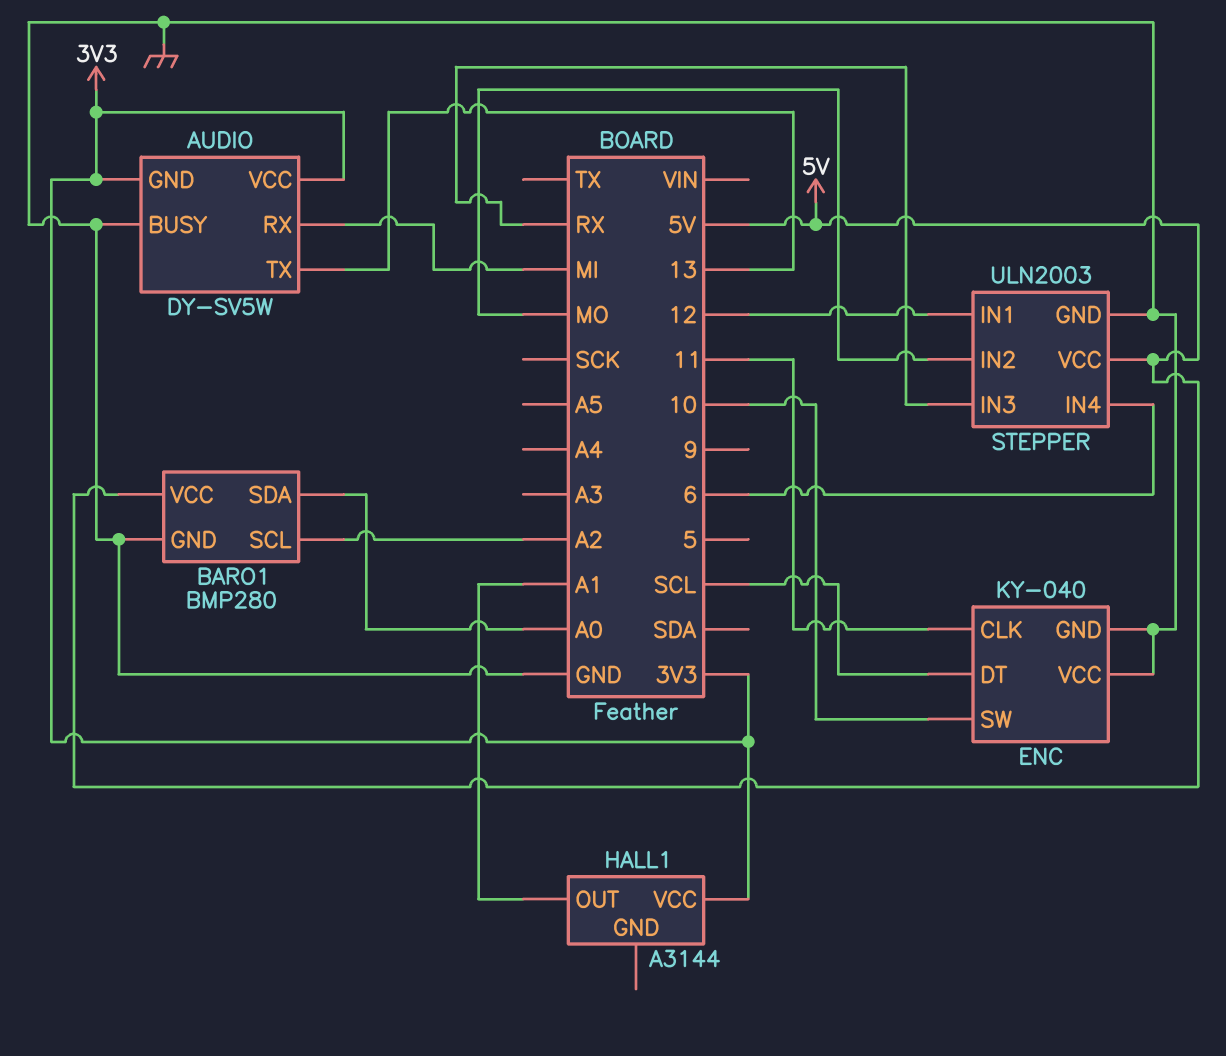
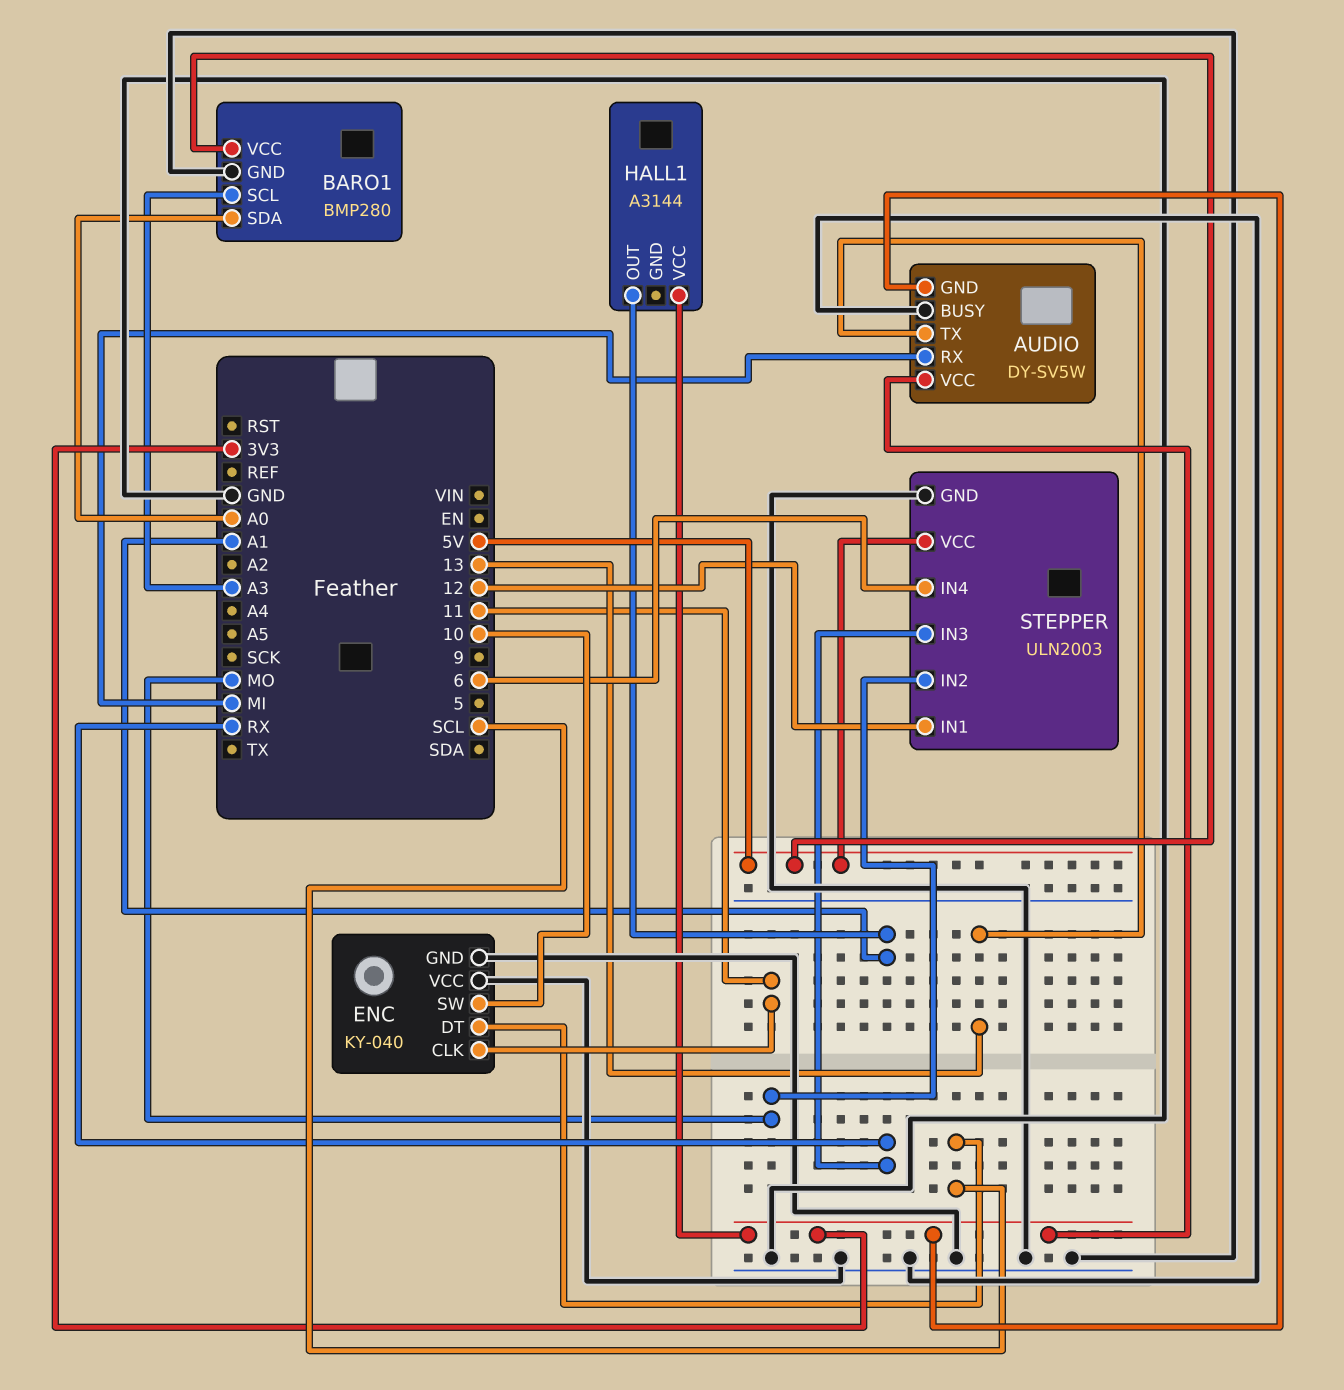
BARO1 pin SCL: A2 -> A3

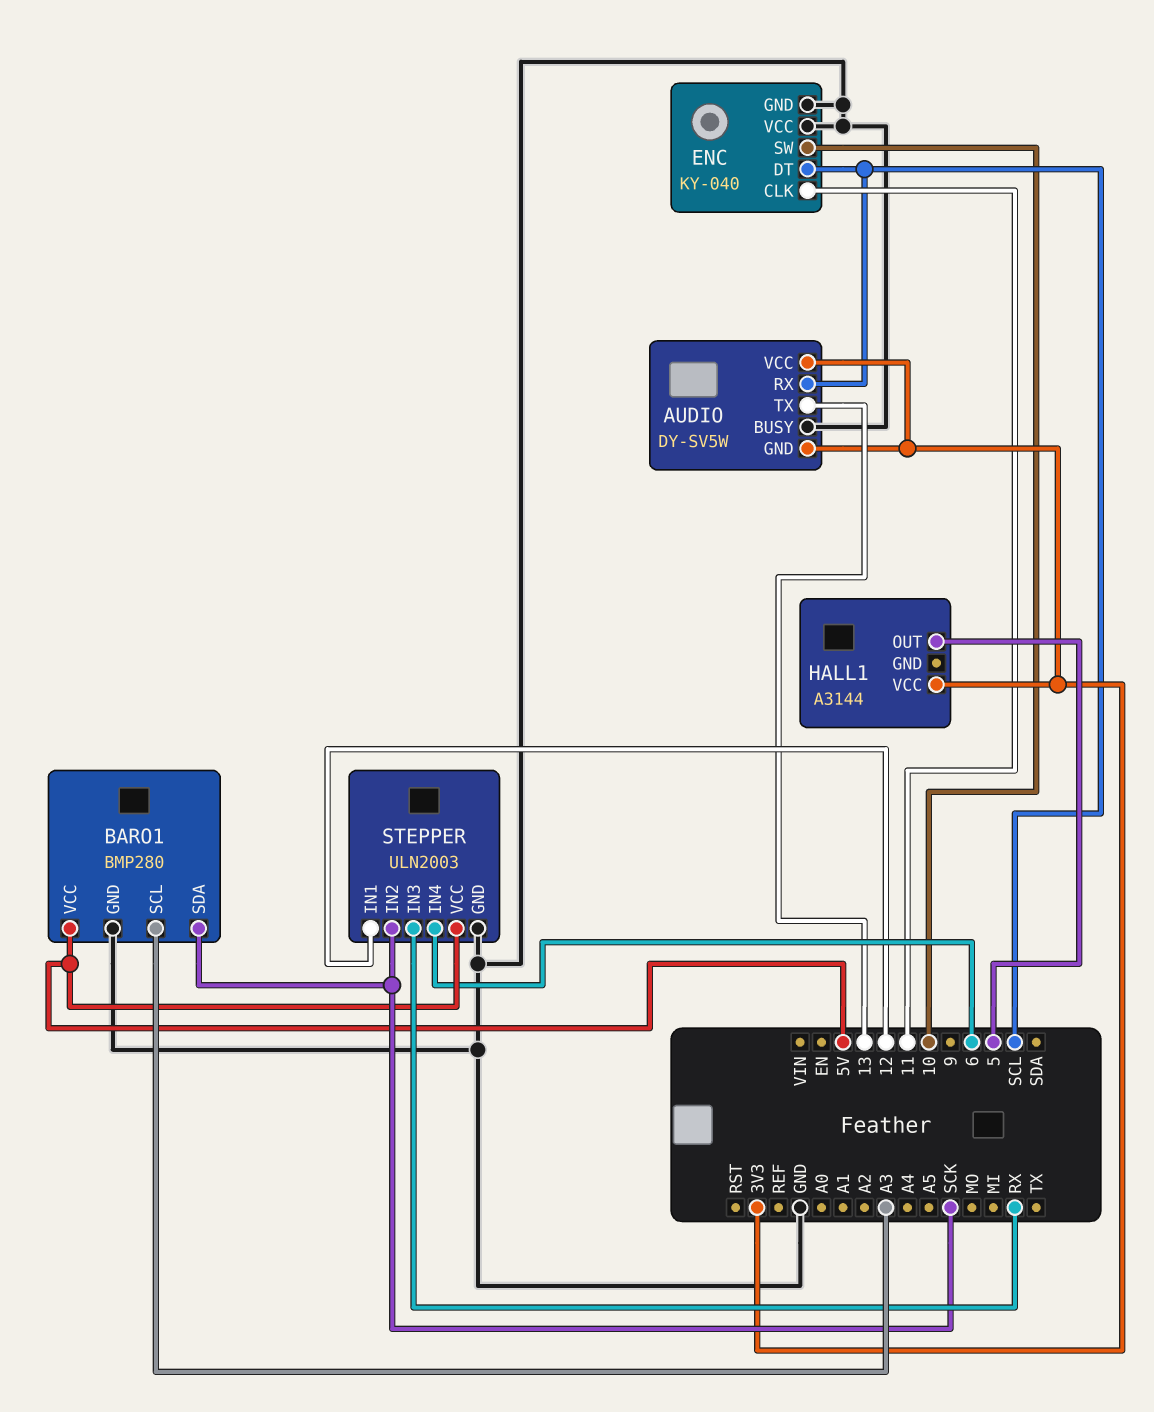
AUDIO pin RX: MI -> SCL
BARO1 pin SDA: A0 -> SCK
HALL1 pin OUT: A1 -> 5
STEPPER pin IN2: MO -> SCK

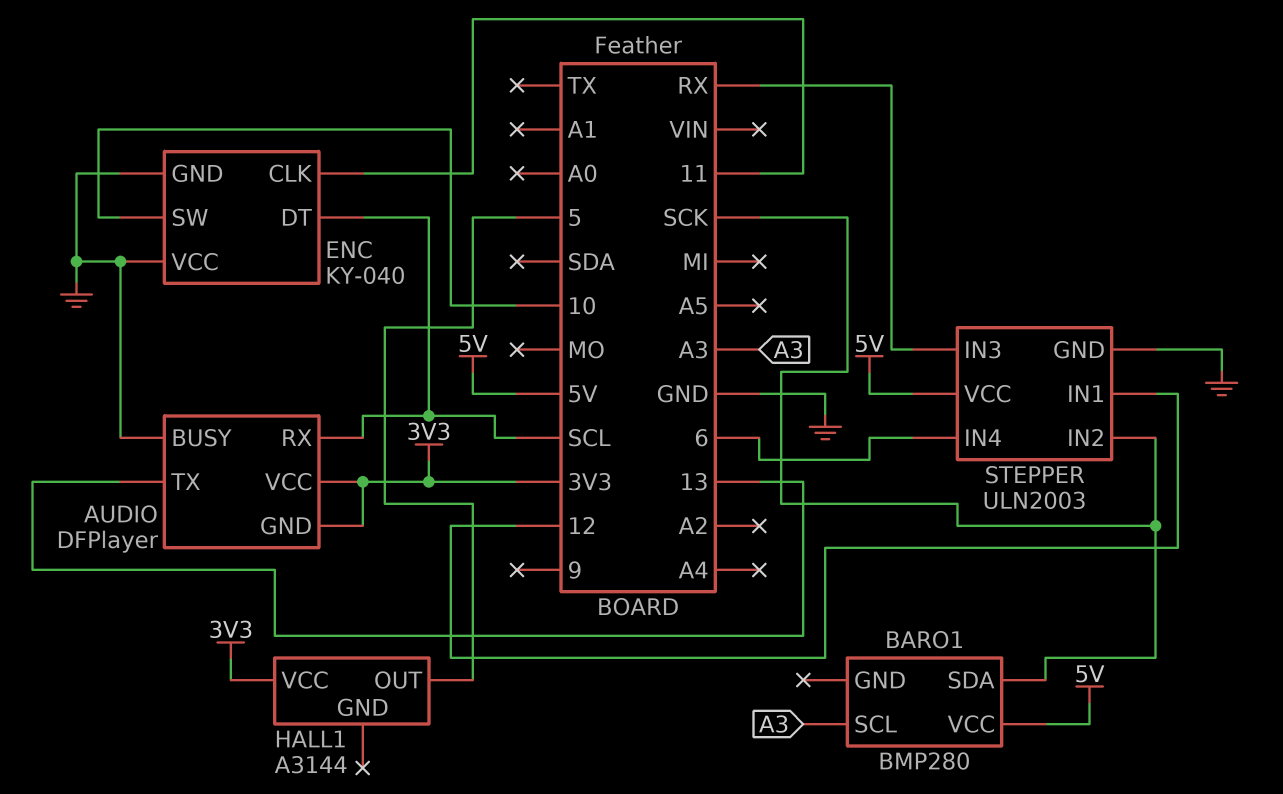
AUDIO: DY-SV5W -> DFPlayer
BARO1 pin GND: GND -> none

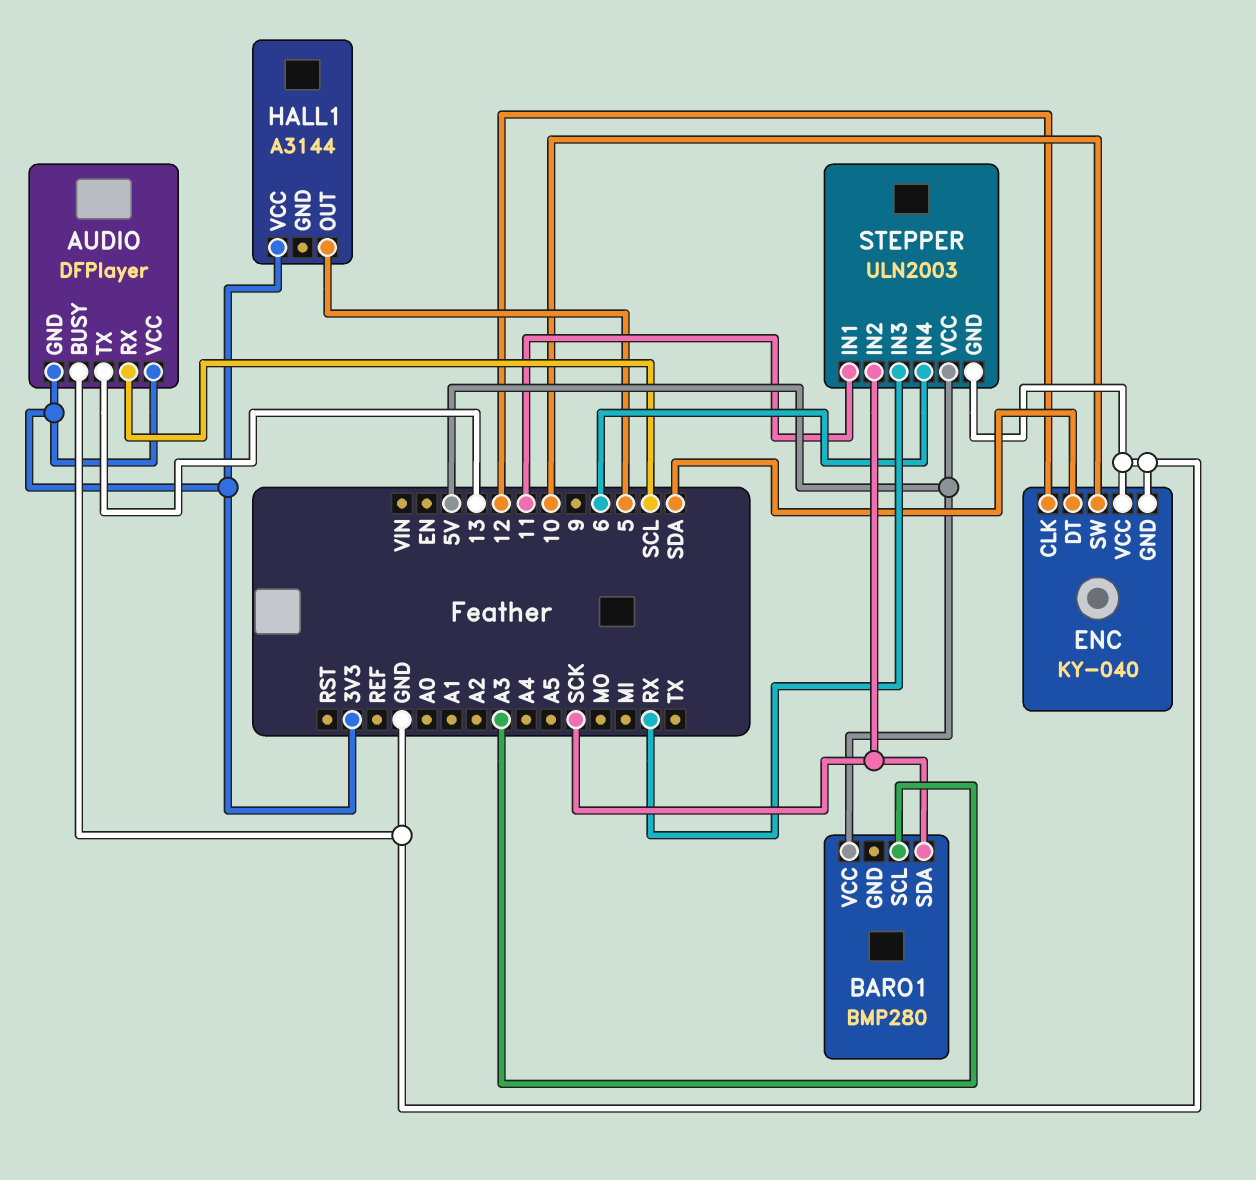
ENC pin CLK: 11 -> 12
ENC pin DT: SCL -> SDA
STEPPER pin IN1: 12 -> 11

